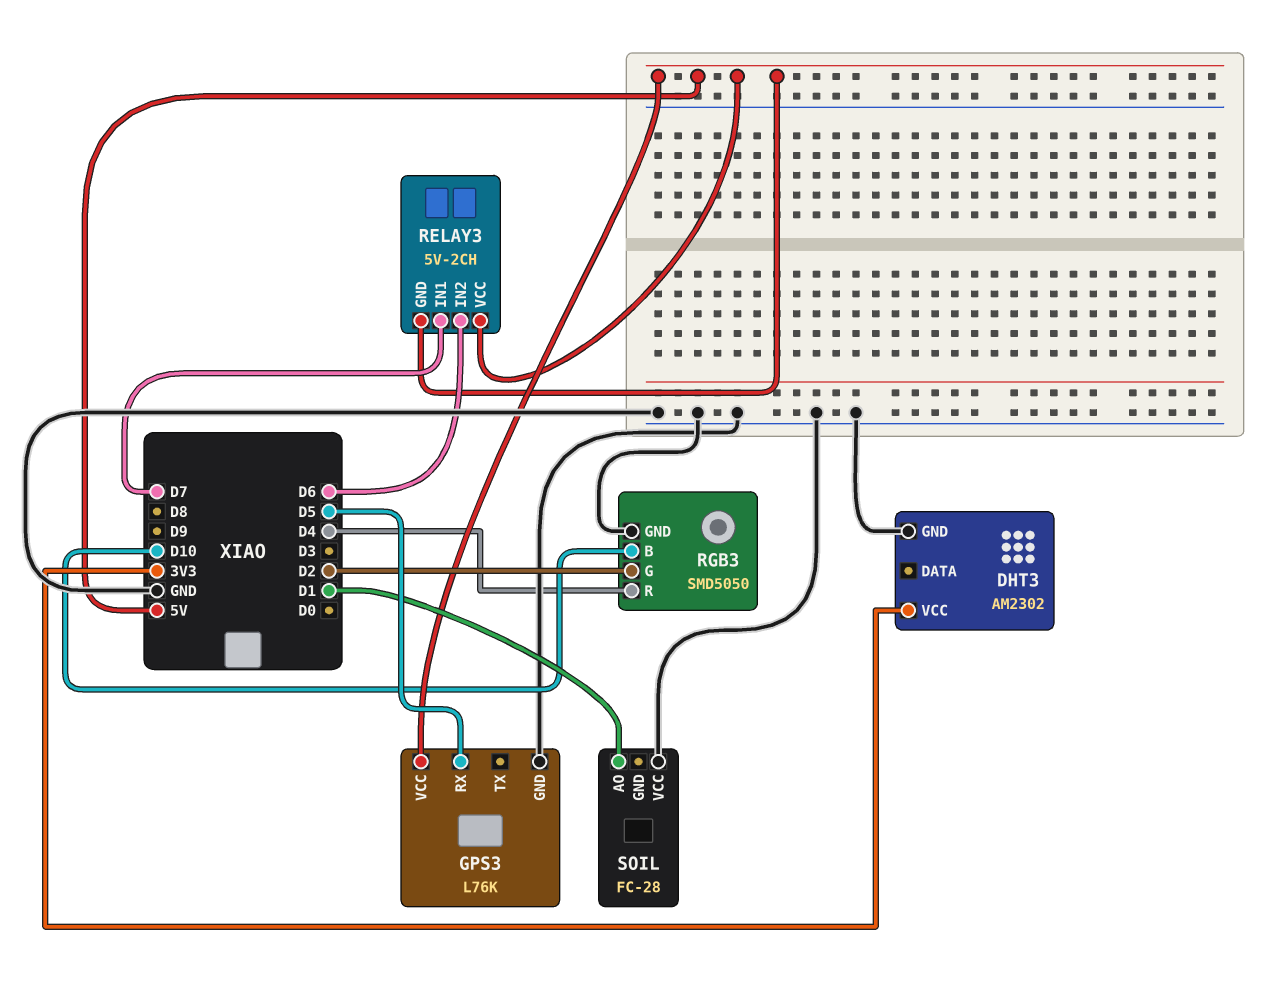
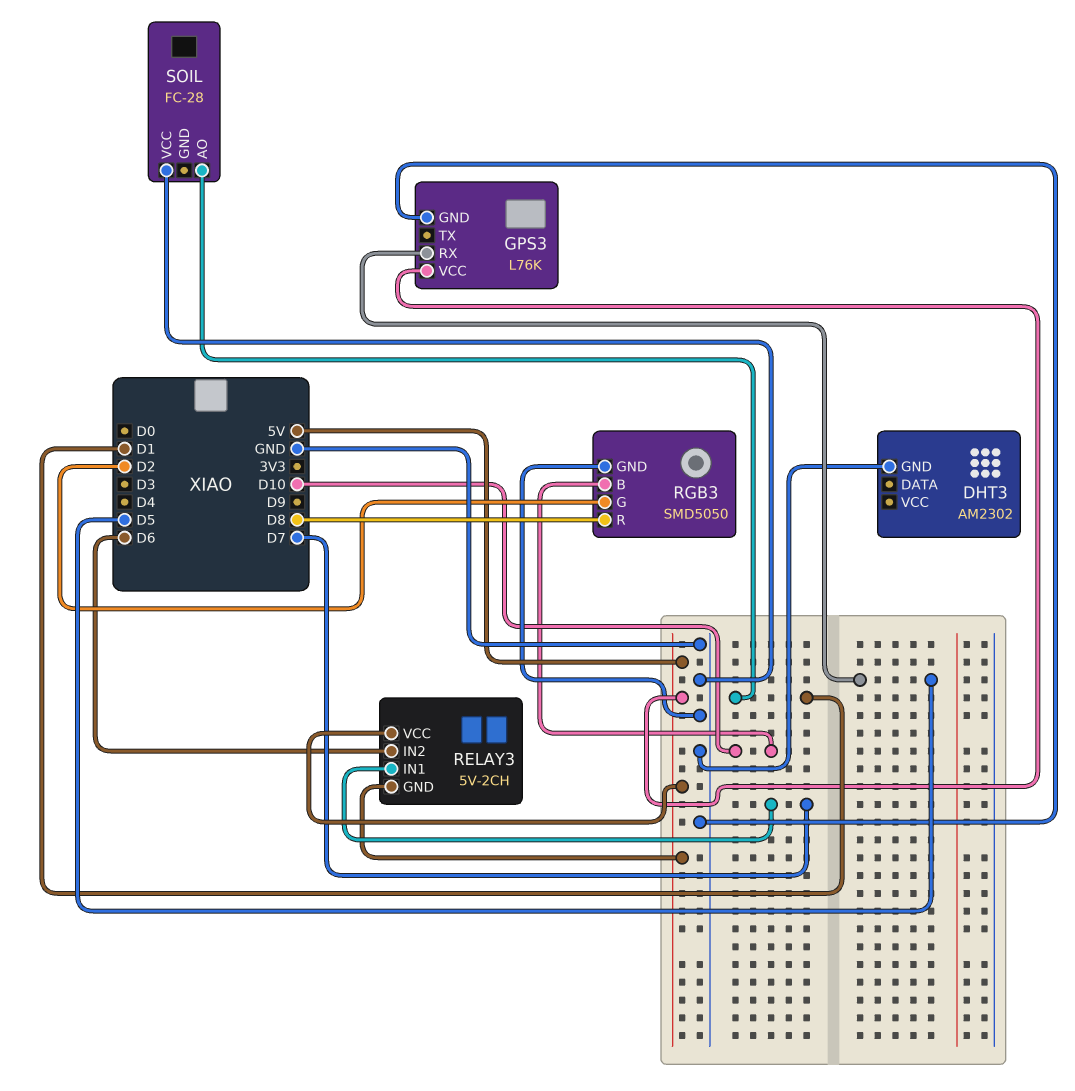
DHT3 pin VCC: 3V3 -> none
RGB3 pin R: D4 -> D8

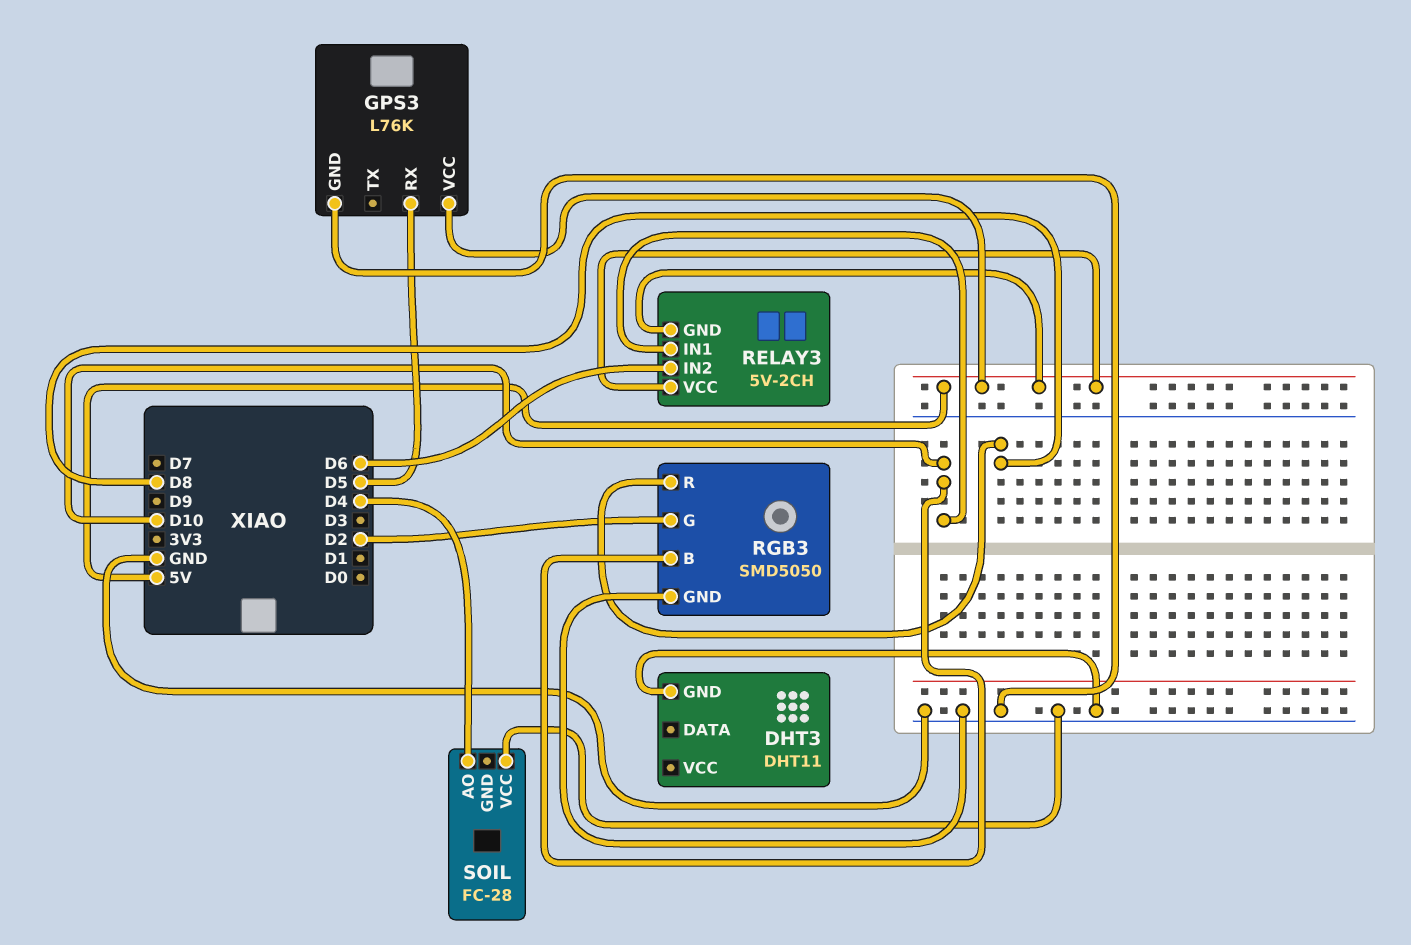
DHT3: AM2302 -> DHT11
RELAY3 pin IN1: D7 -> D10
SOIL pin AO: D1 -> D4

